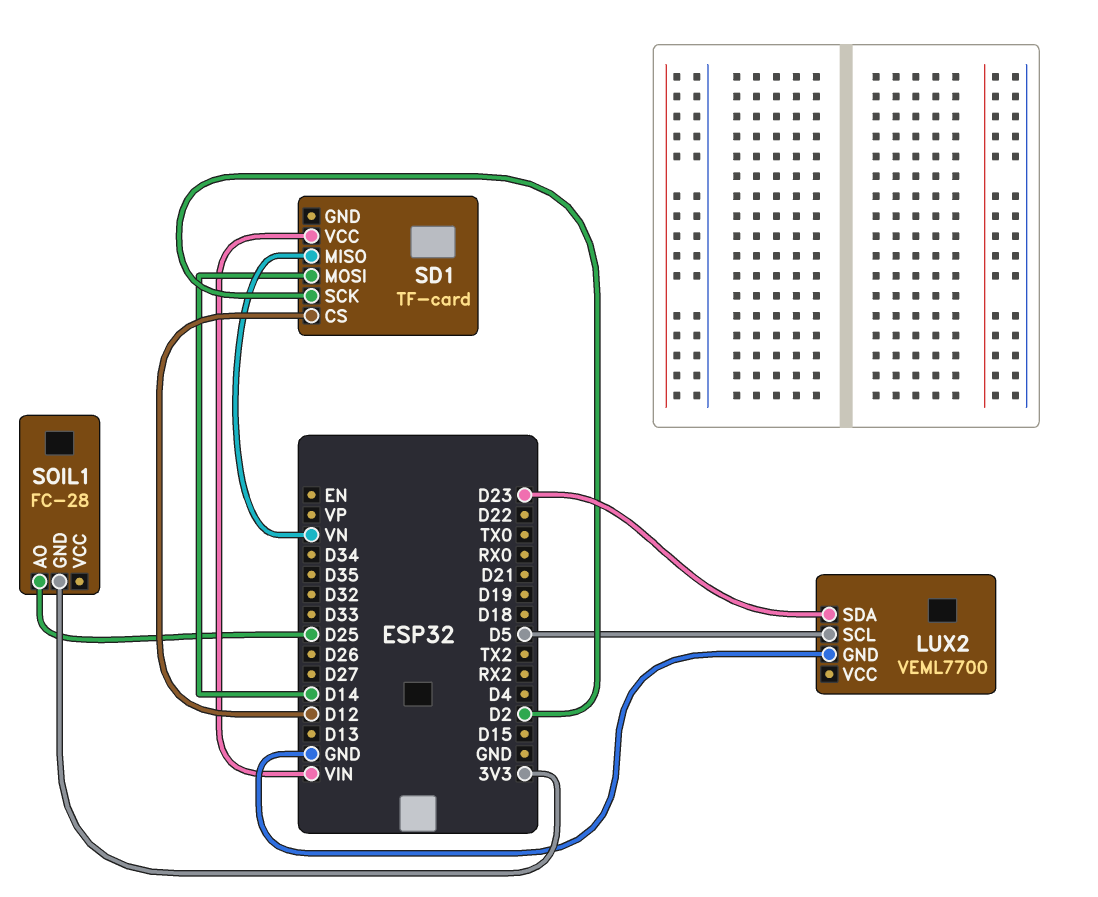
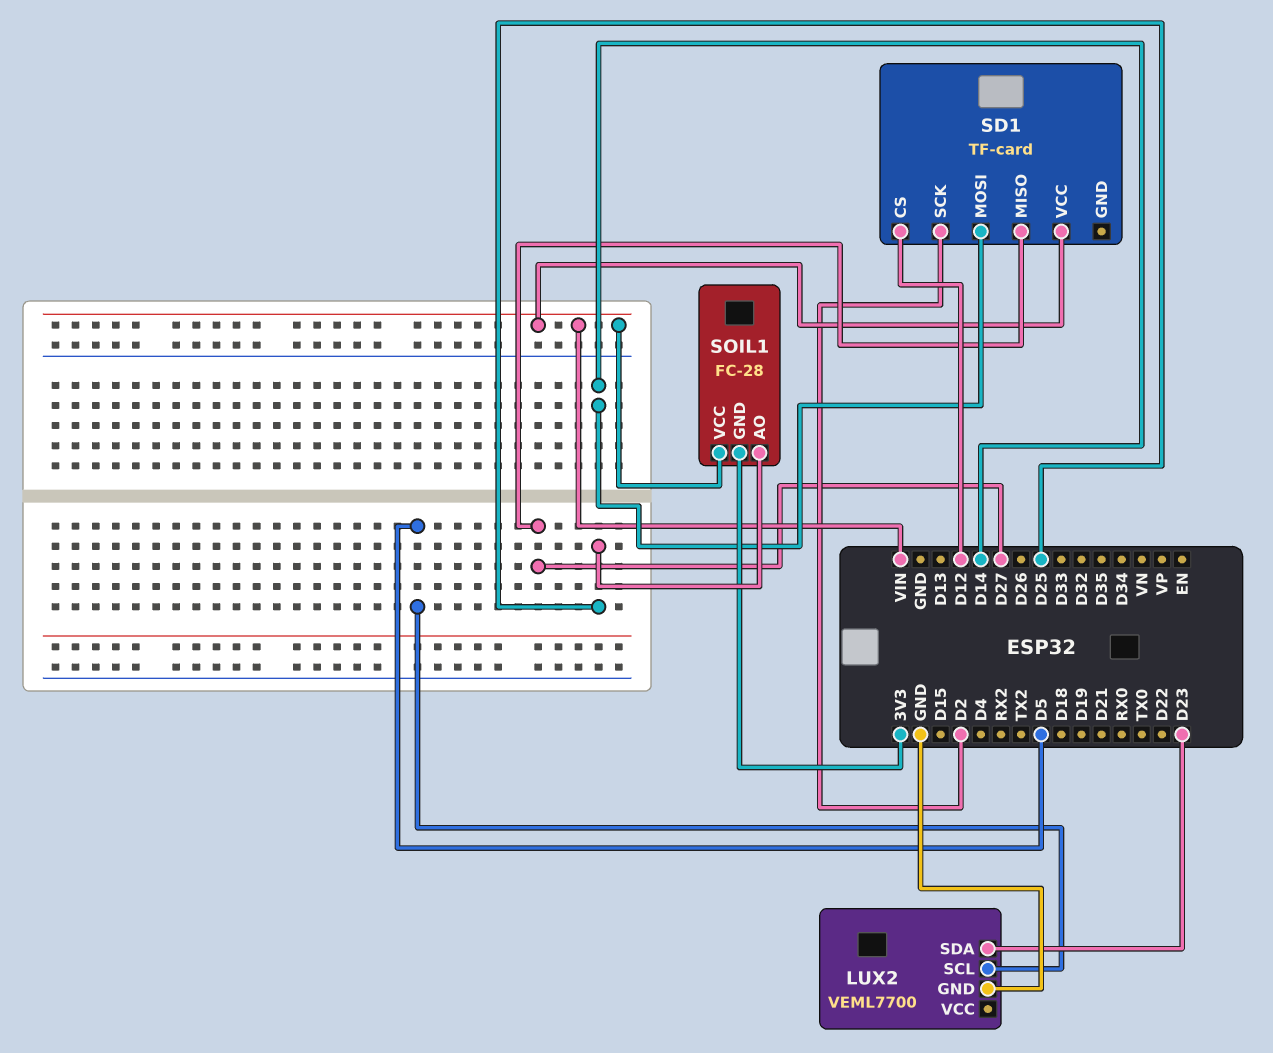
SD1 pin MISO: VN -> D27
SOIL1 pin VCC: none -> VIN

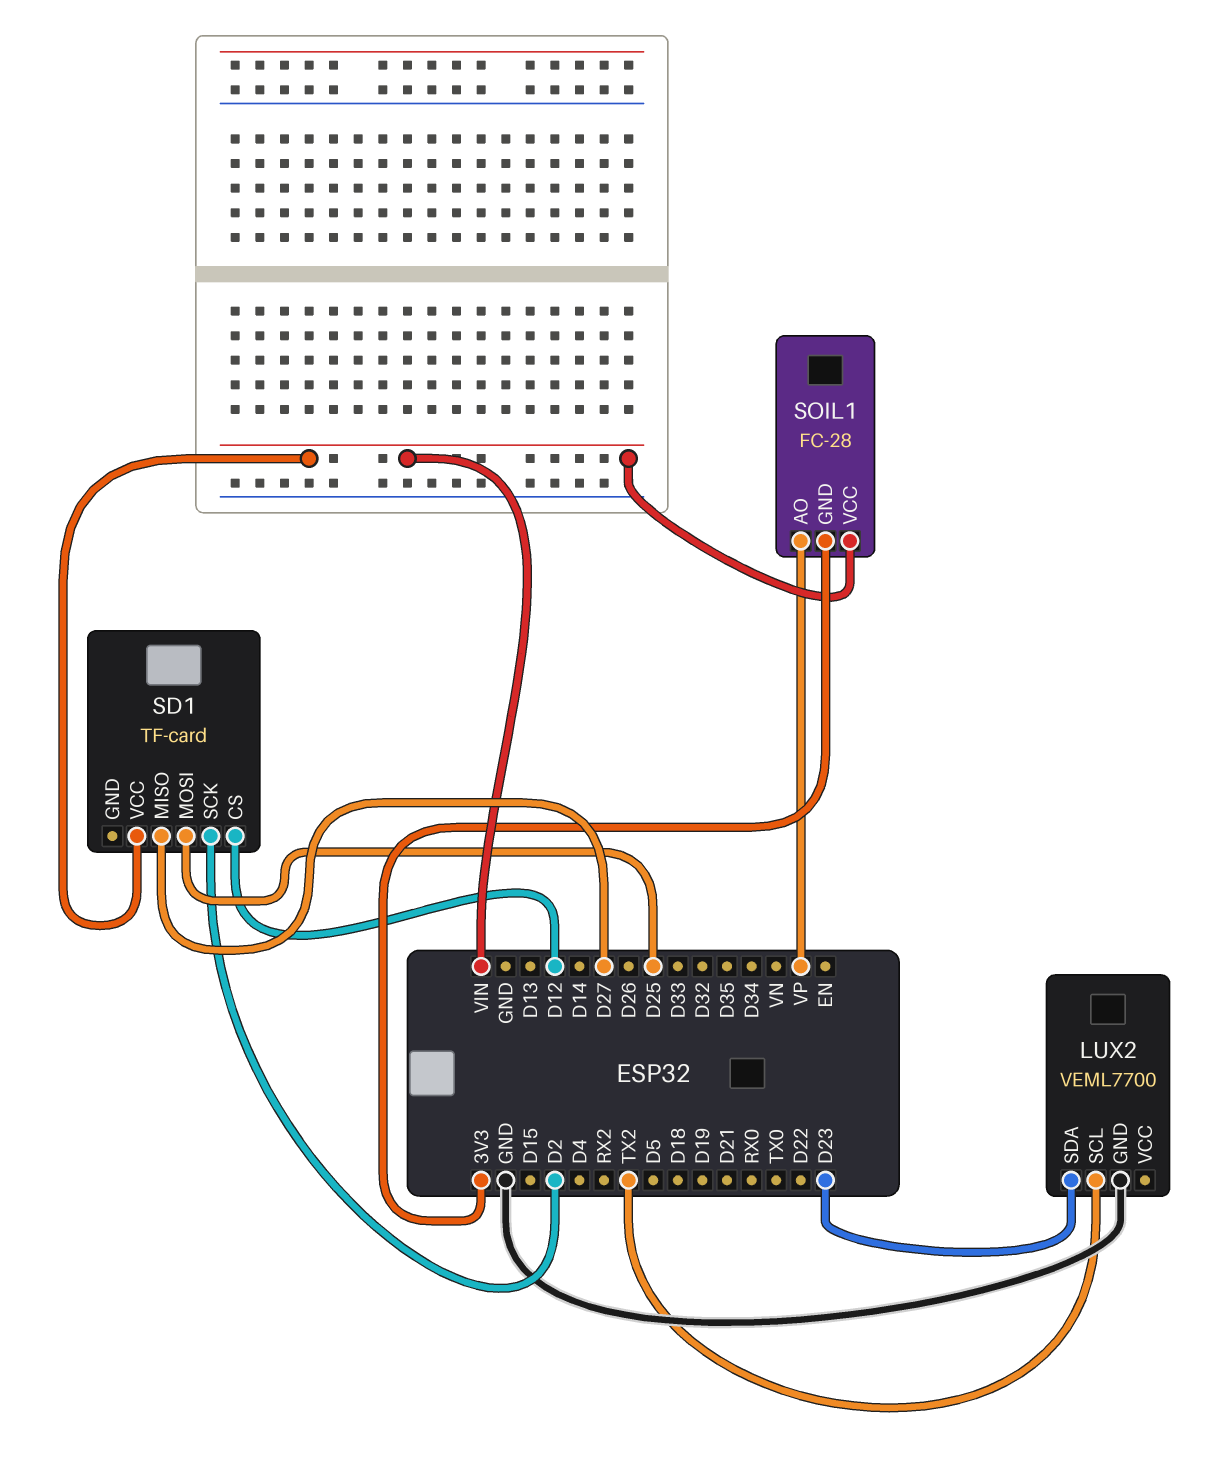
LUX2 pin SCL: D5 -> TX2
SD1 pin MOSI: D14 -> D25
SOIL1 pin AO: D25 -> VP

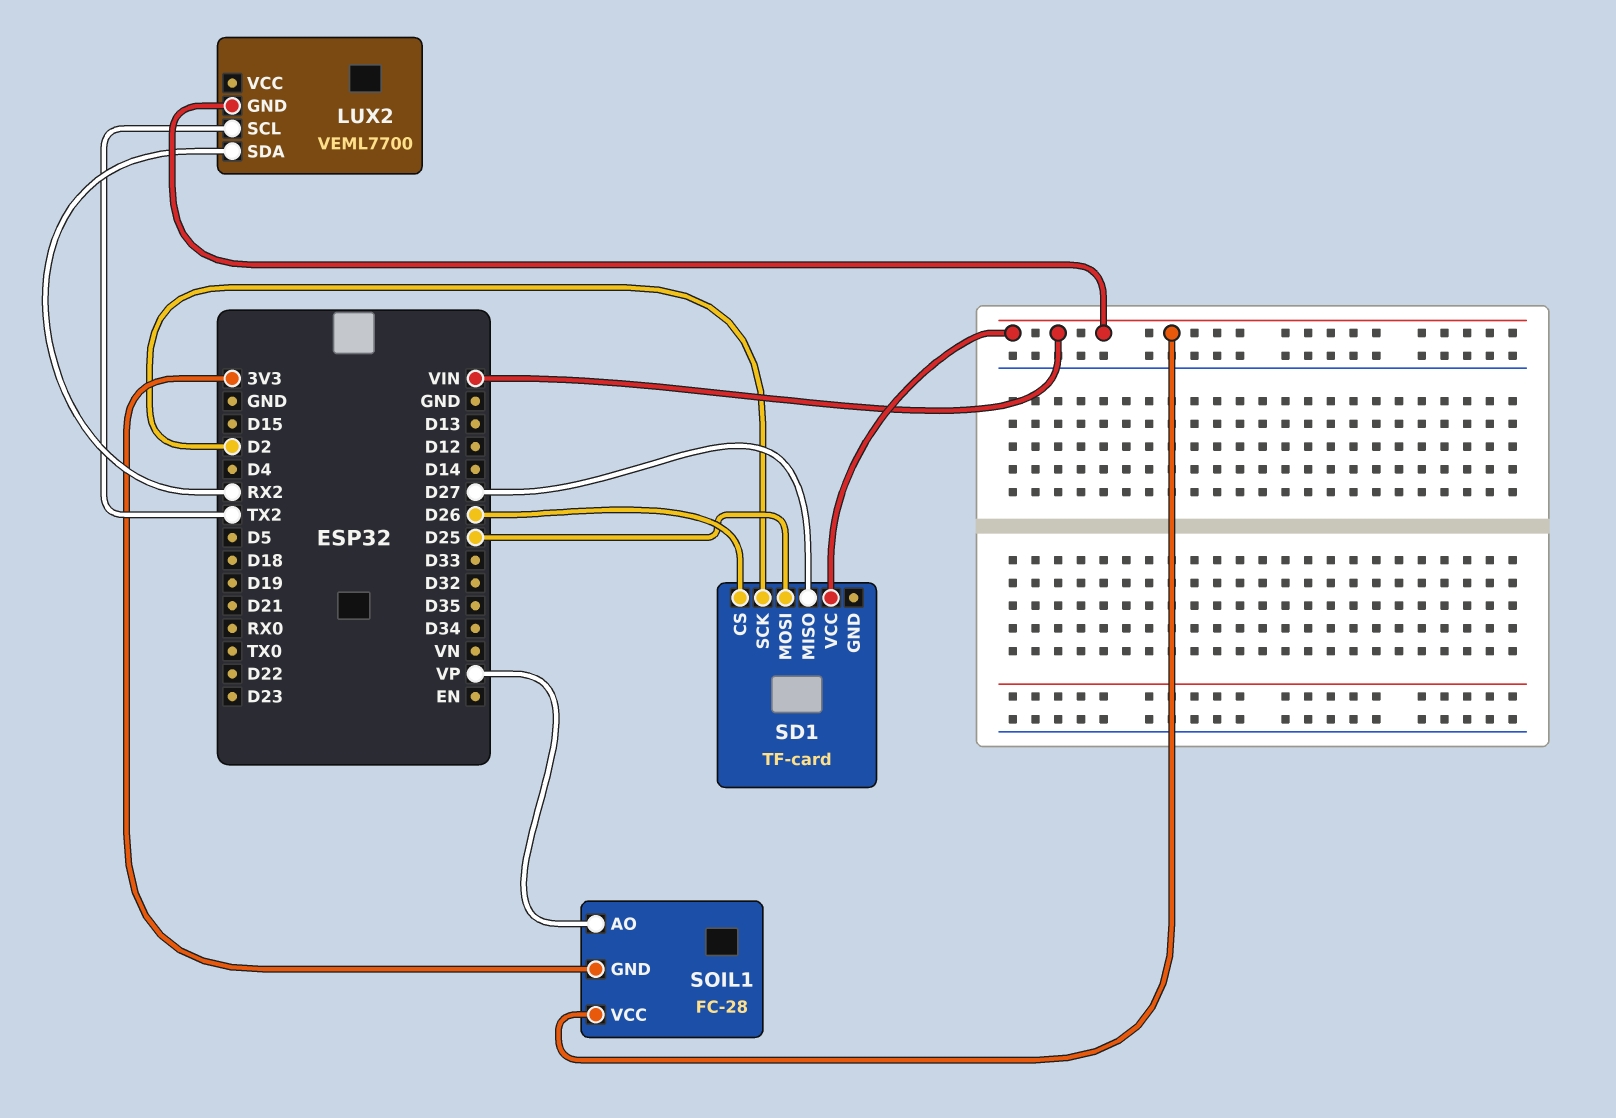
LUX2 pin GND: GND -> VIN
LUX2 pin SDA: D23 -> RX2
SD1 pin CS: D12 -> D26

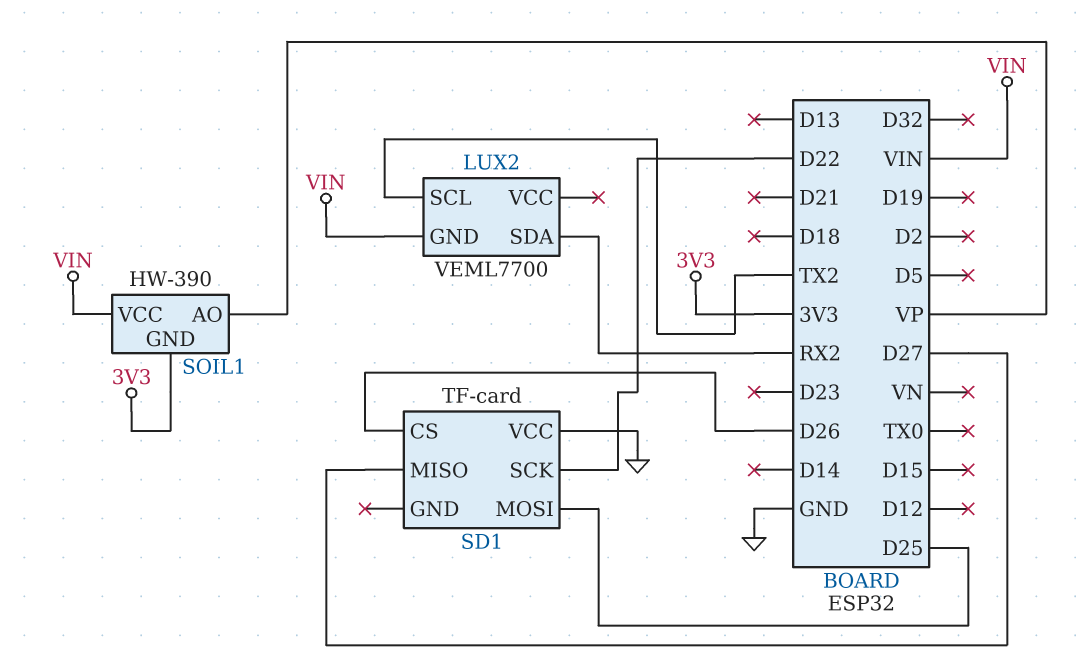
SD1 pin SCK: D2 -> D22
SD1 pin VCC: VIN -> GND
SOIL1: FC-28 -> HW-390

